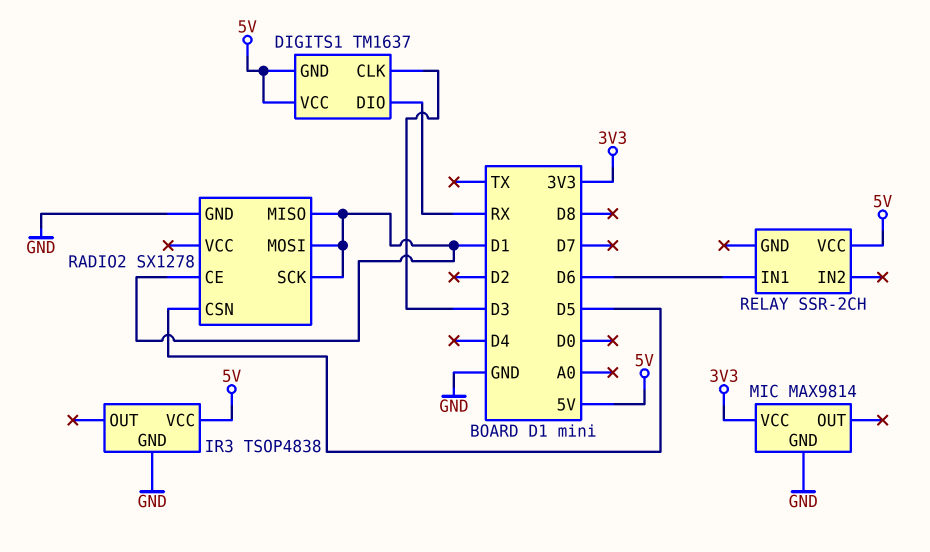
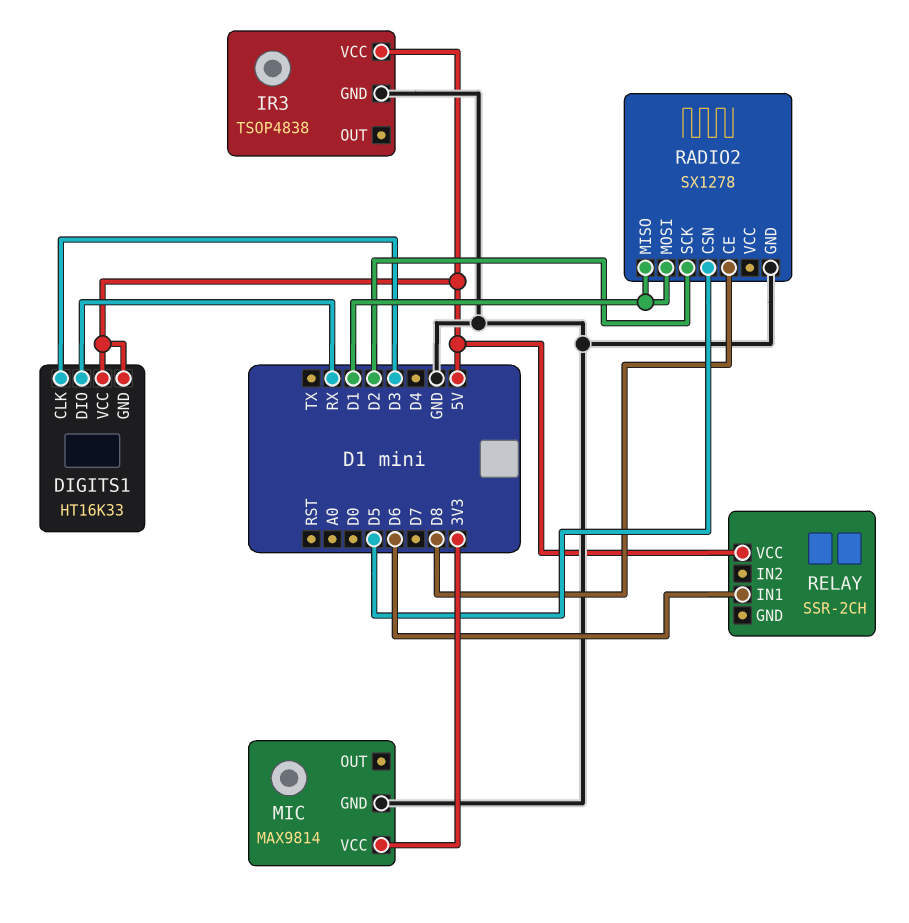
DIGITS1: TM1637 -> HT16K33
RADIO2 pin CE: D1 -> D8
RADIO2 pin SCK: D1 -> D2

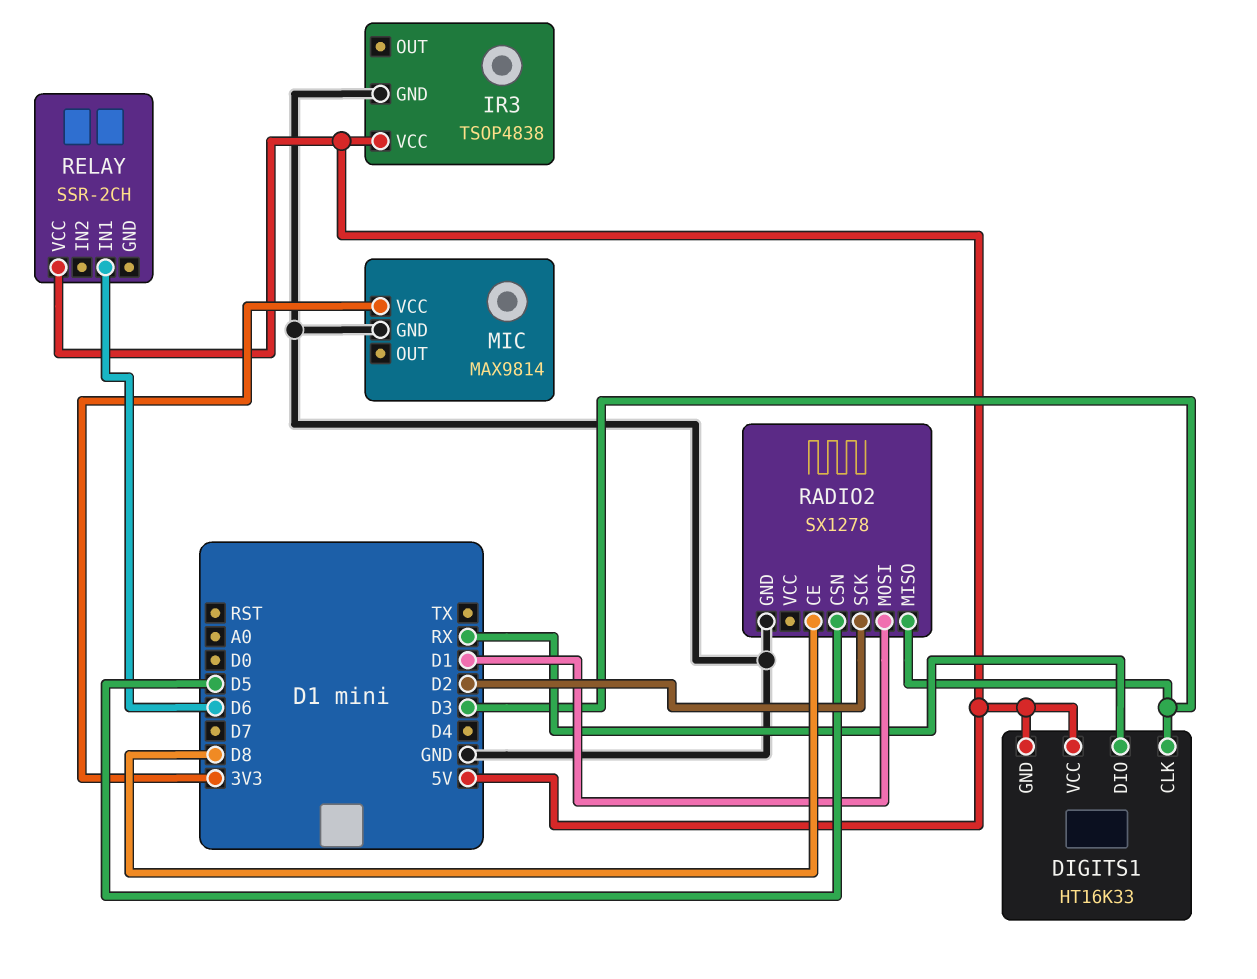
RADIO2 pin MISO: D1 -> D3

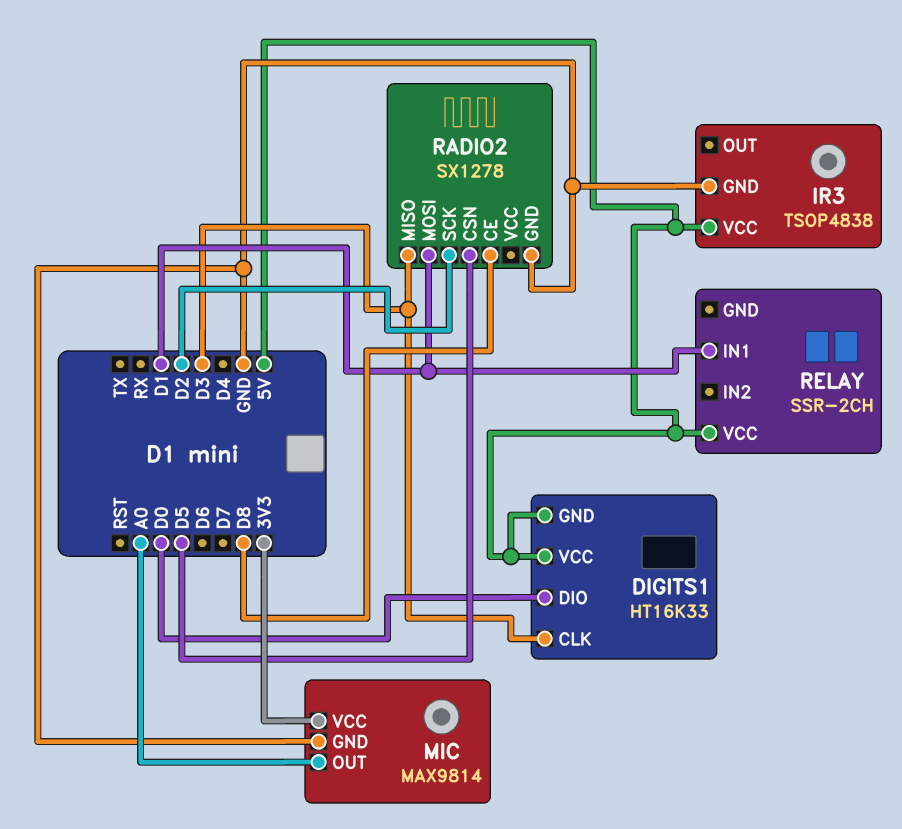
DIGITS1 pin DIO: RX -> D0
MIC pin OUT: none -> A0
RELAY pin IN1: D6 -> D1

